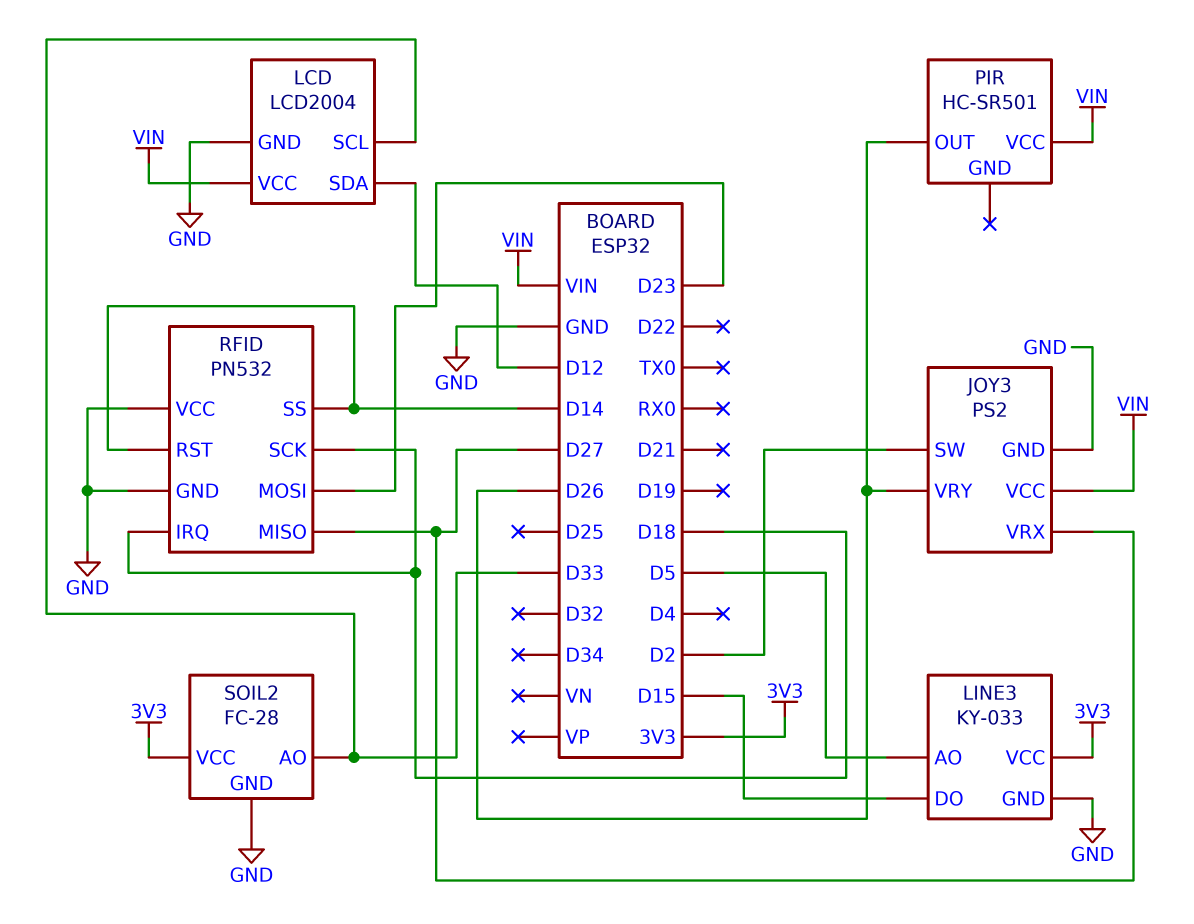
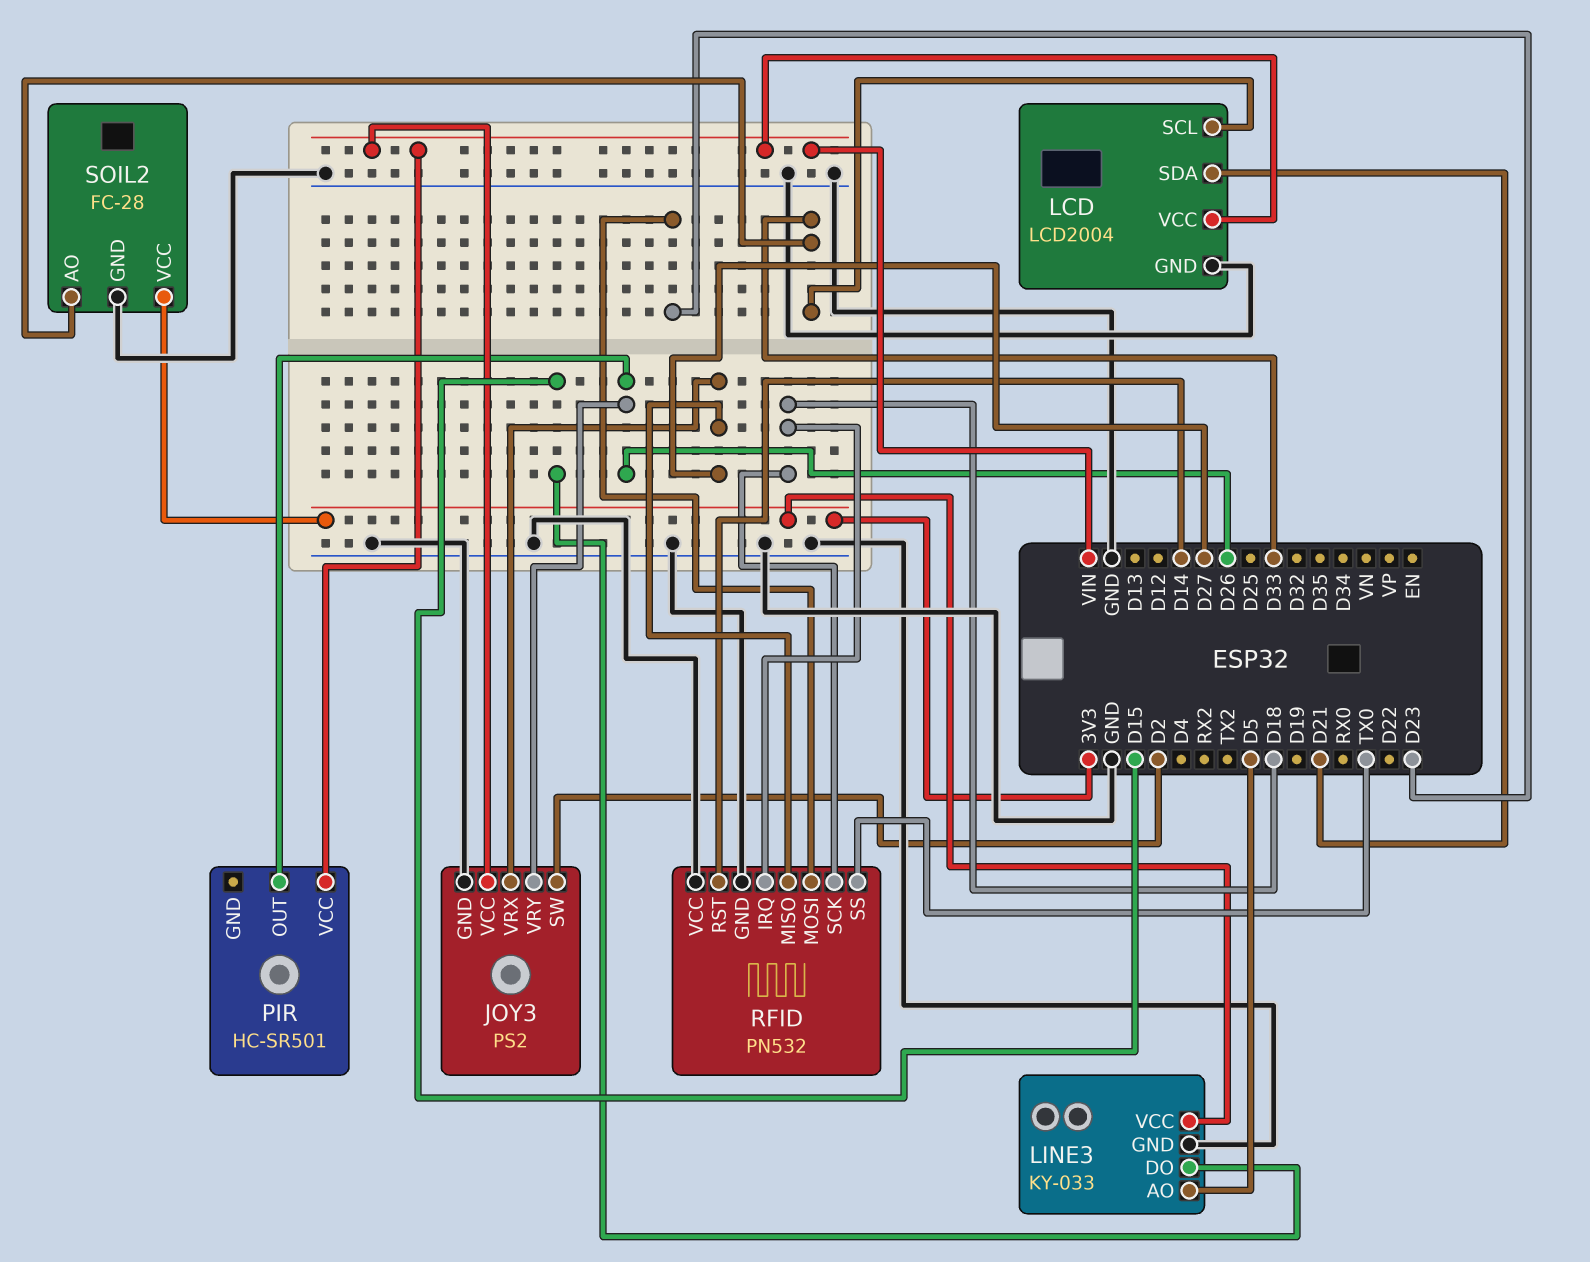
LCD pin SDA: D12 -> D21
RFID pin SS: D14 -> TX0

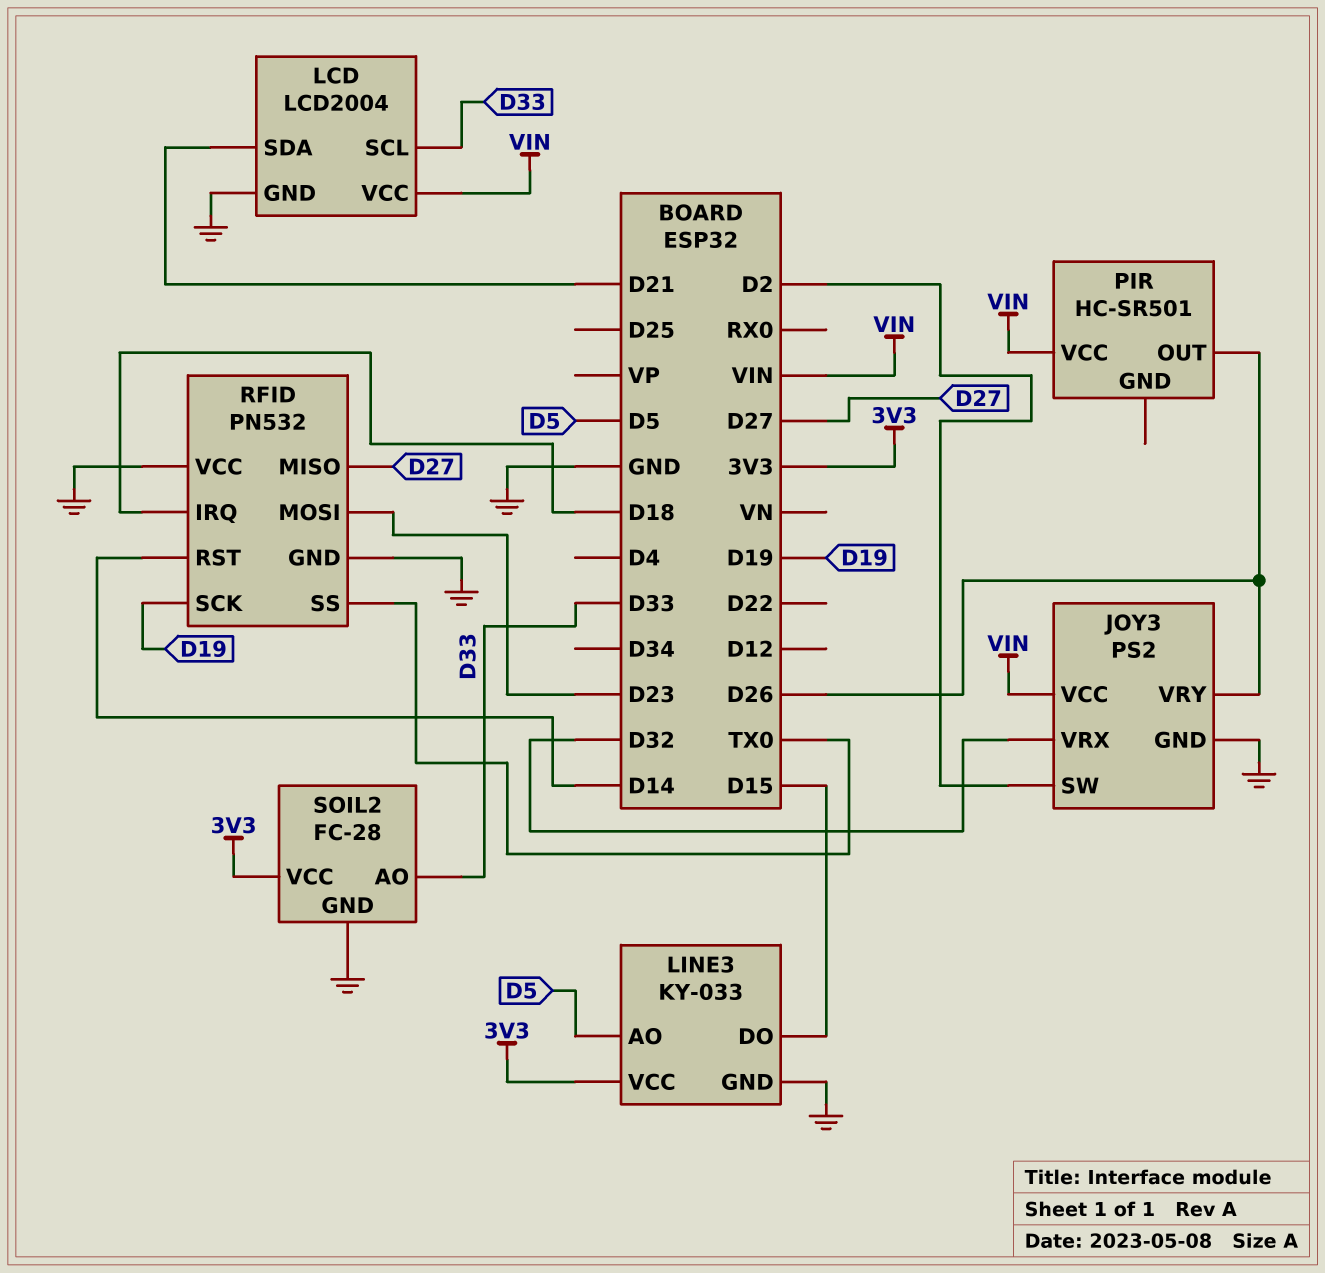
JOY3 pin VRX: D27 -> D32
RFID pin SCK: D18 -> D19

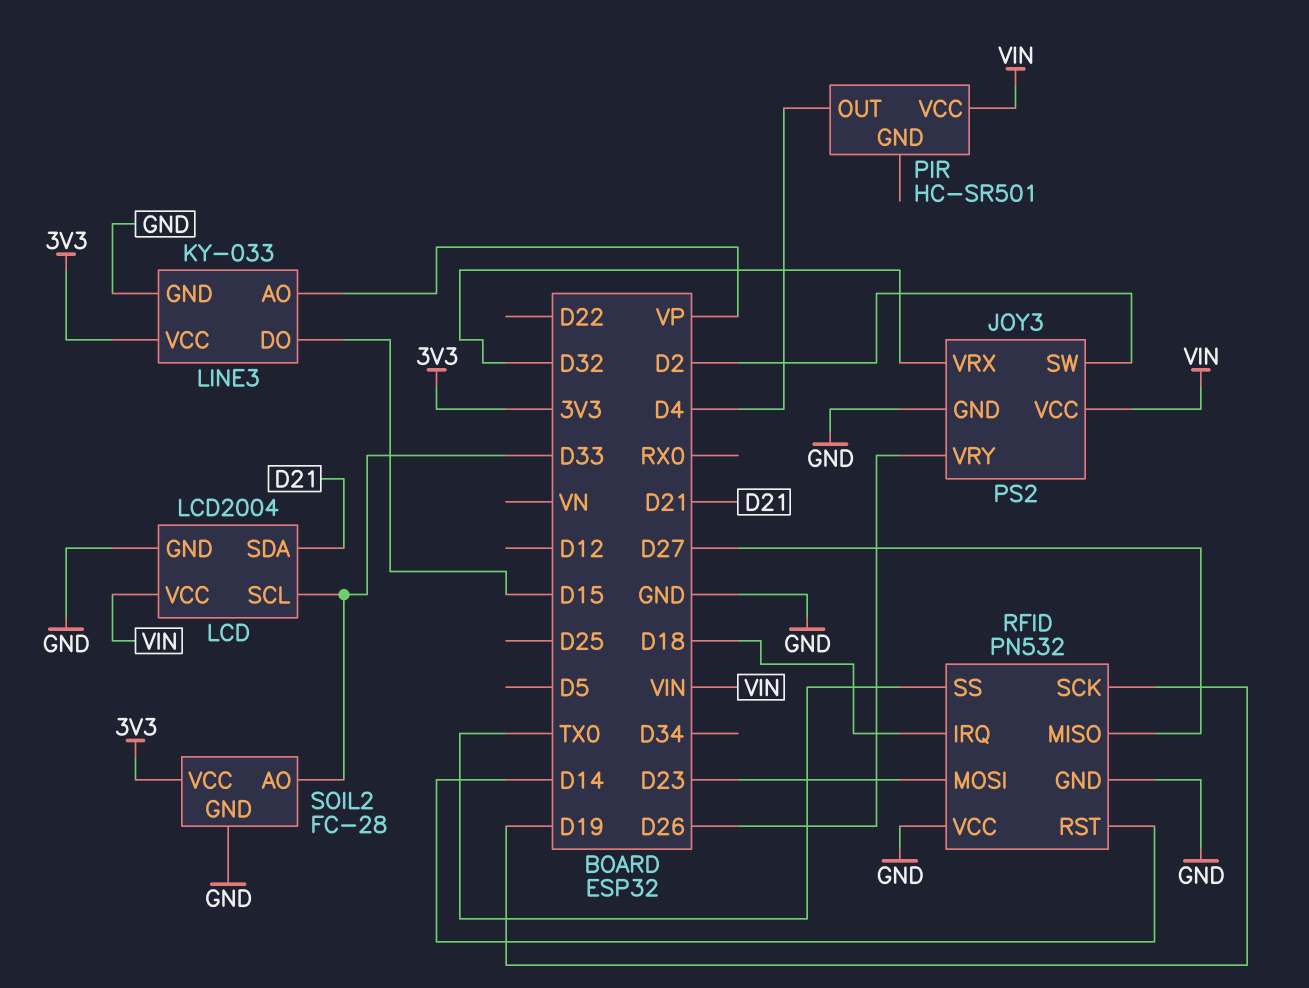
LINE3 pin AO: D5 -> VP
PIR pin OUT: D26 -> D4

